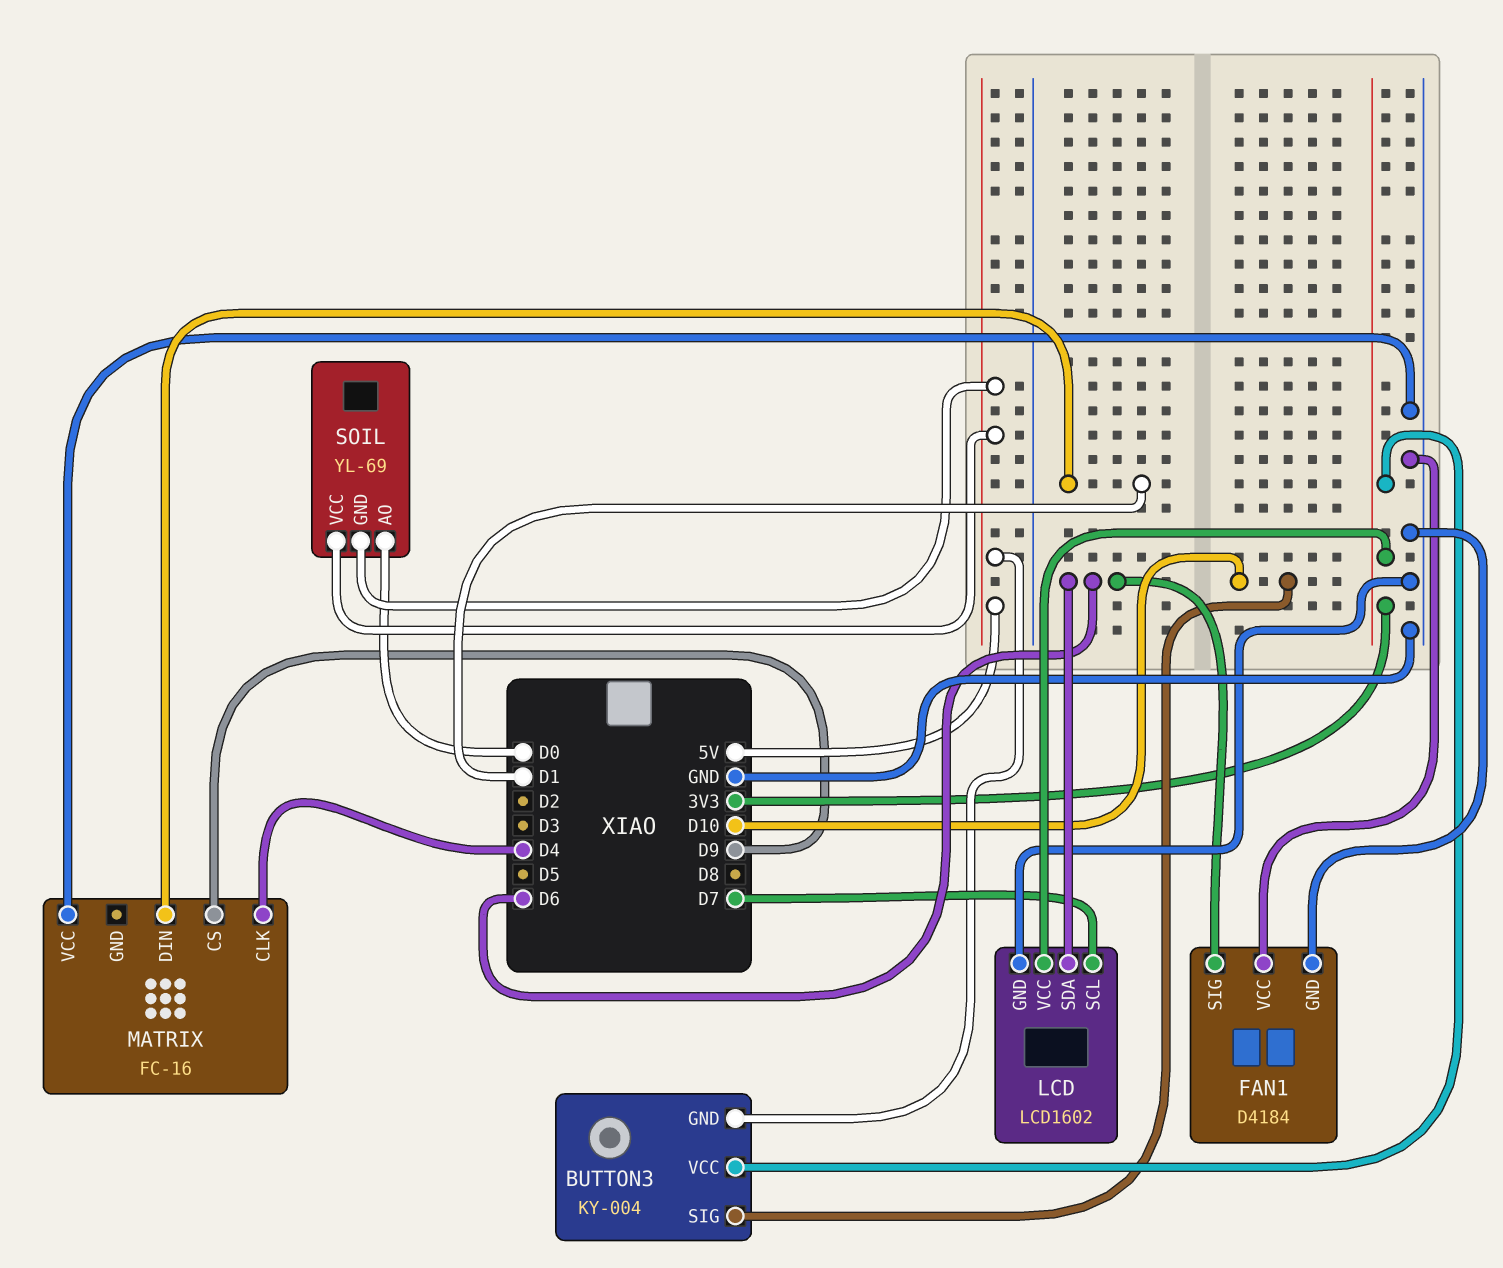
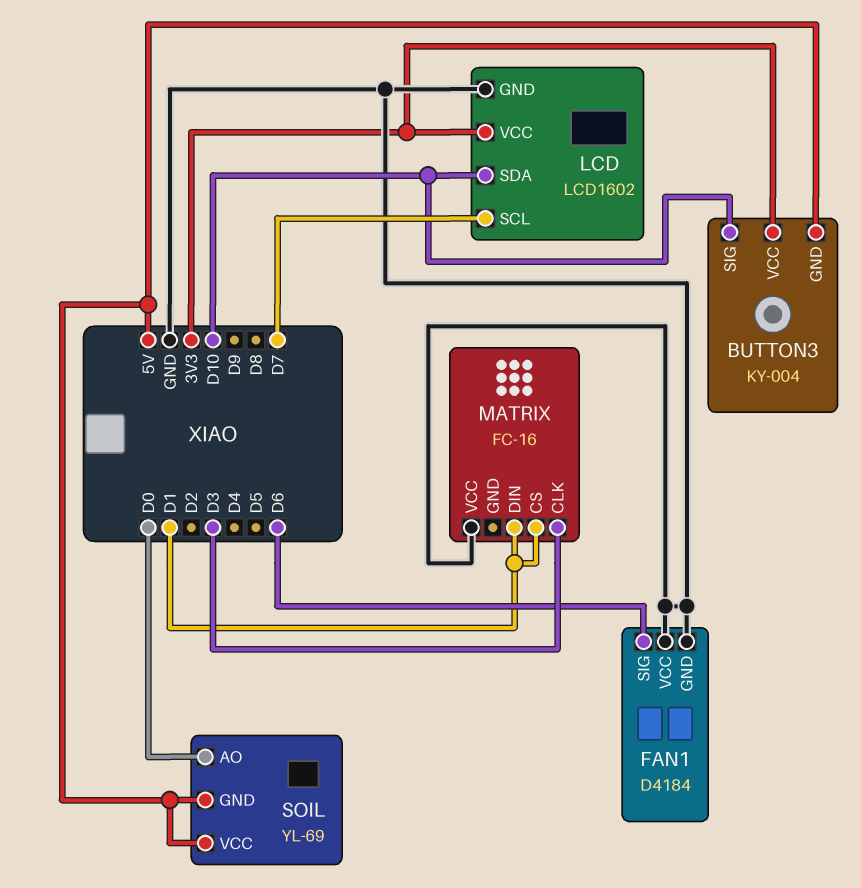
LCD pin SDA: D6 -> D10
MATRIX pin CLK: D4 -> D3
MATRIX pin CS: D9 -> D1

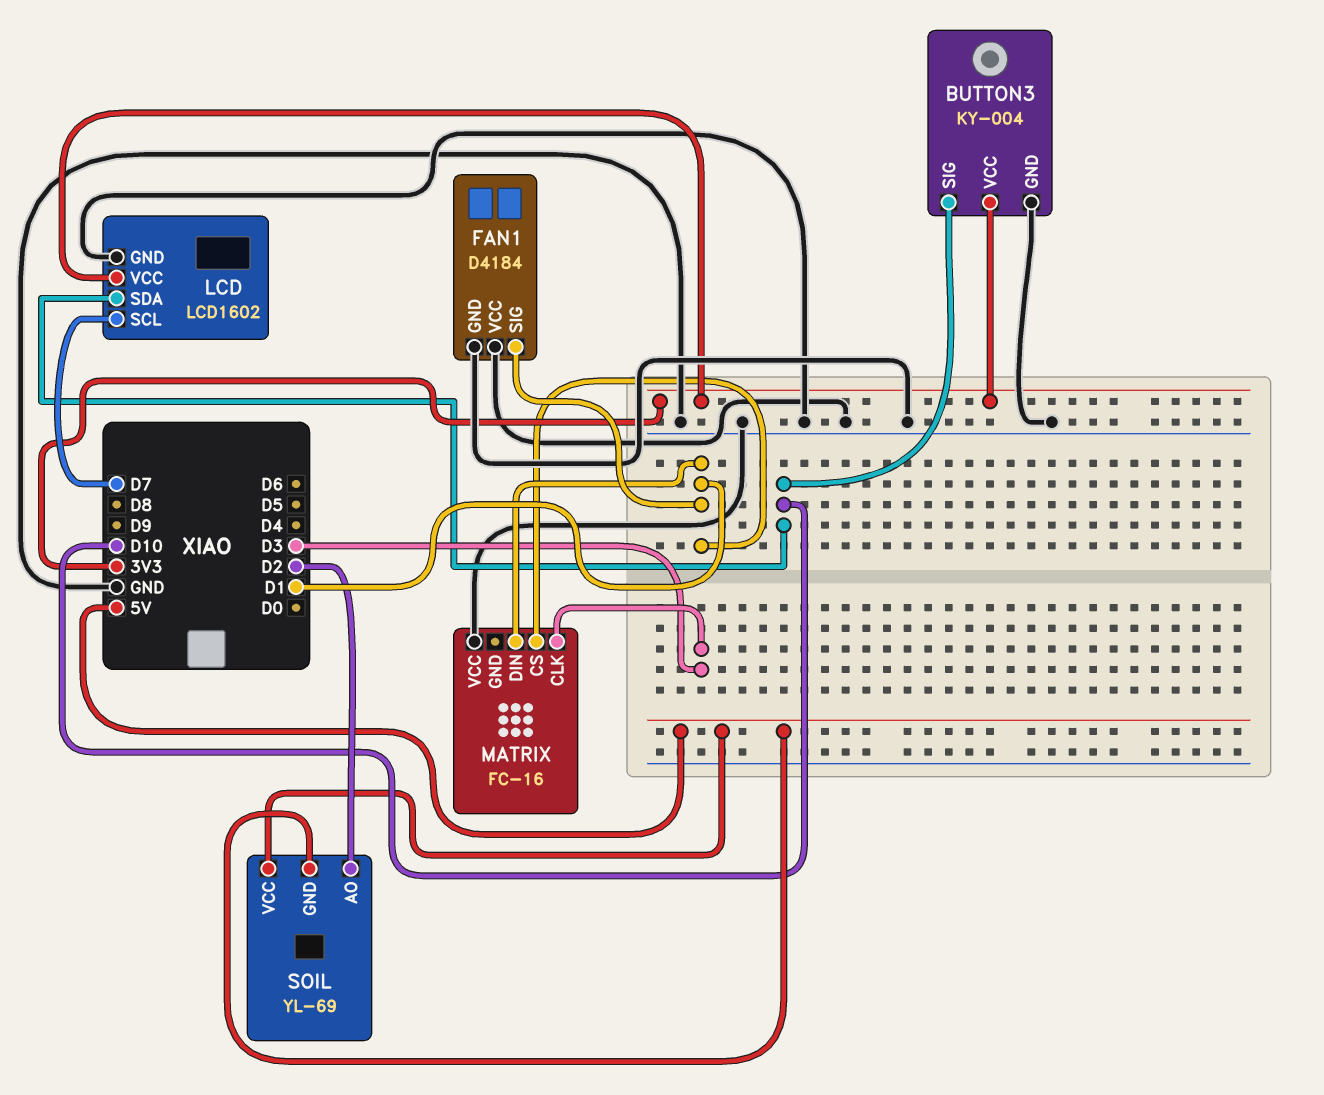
BUTTON3 pin GND: 5V -> GND
FAN1 pin SIG: D6 -> D1
SOIL pin AO: D0 -> D2

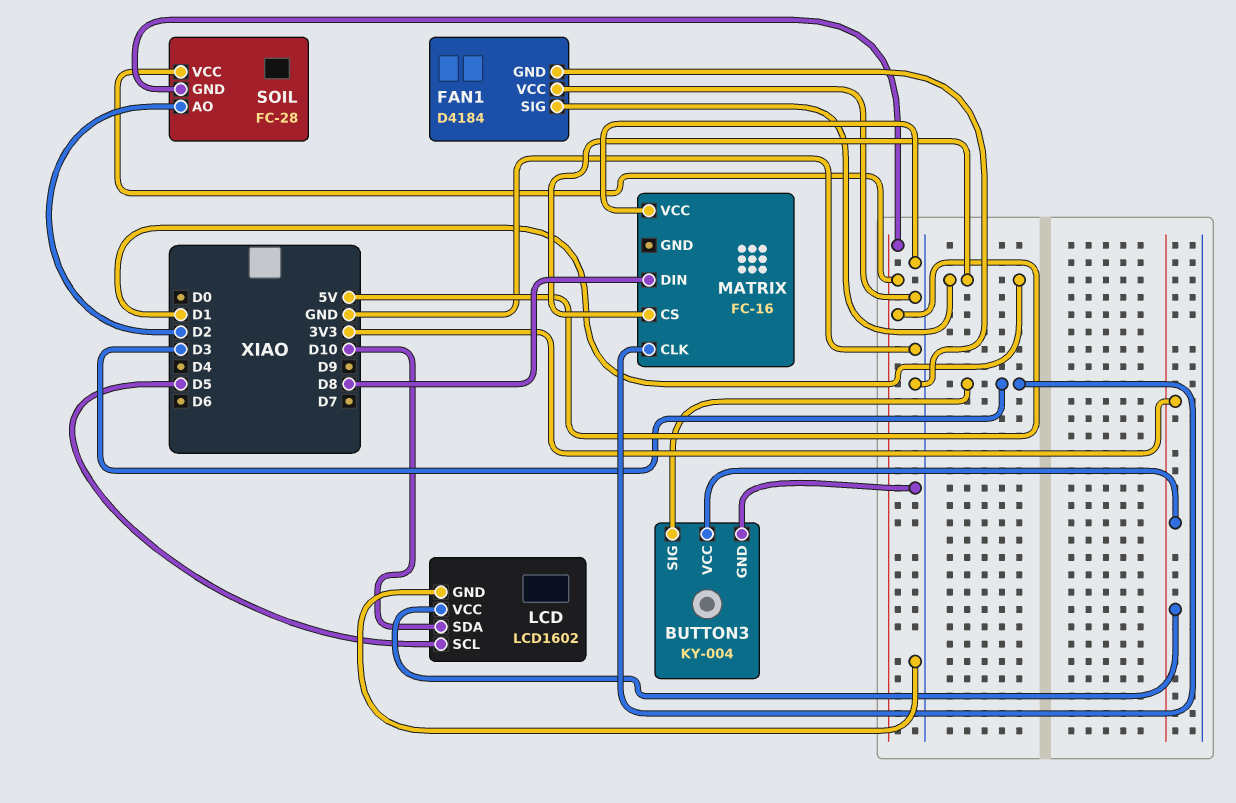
BUTTON3 pin SIG: D10 -> D3
LCD pin SCL: D7 -> D5
MATRIX pin DIN: D1 -> D8
SOIL: YL-69 -> FC-28

